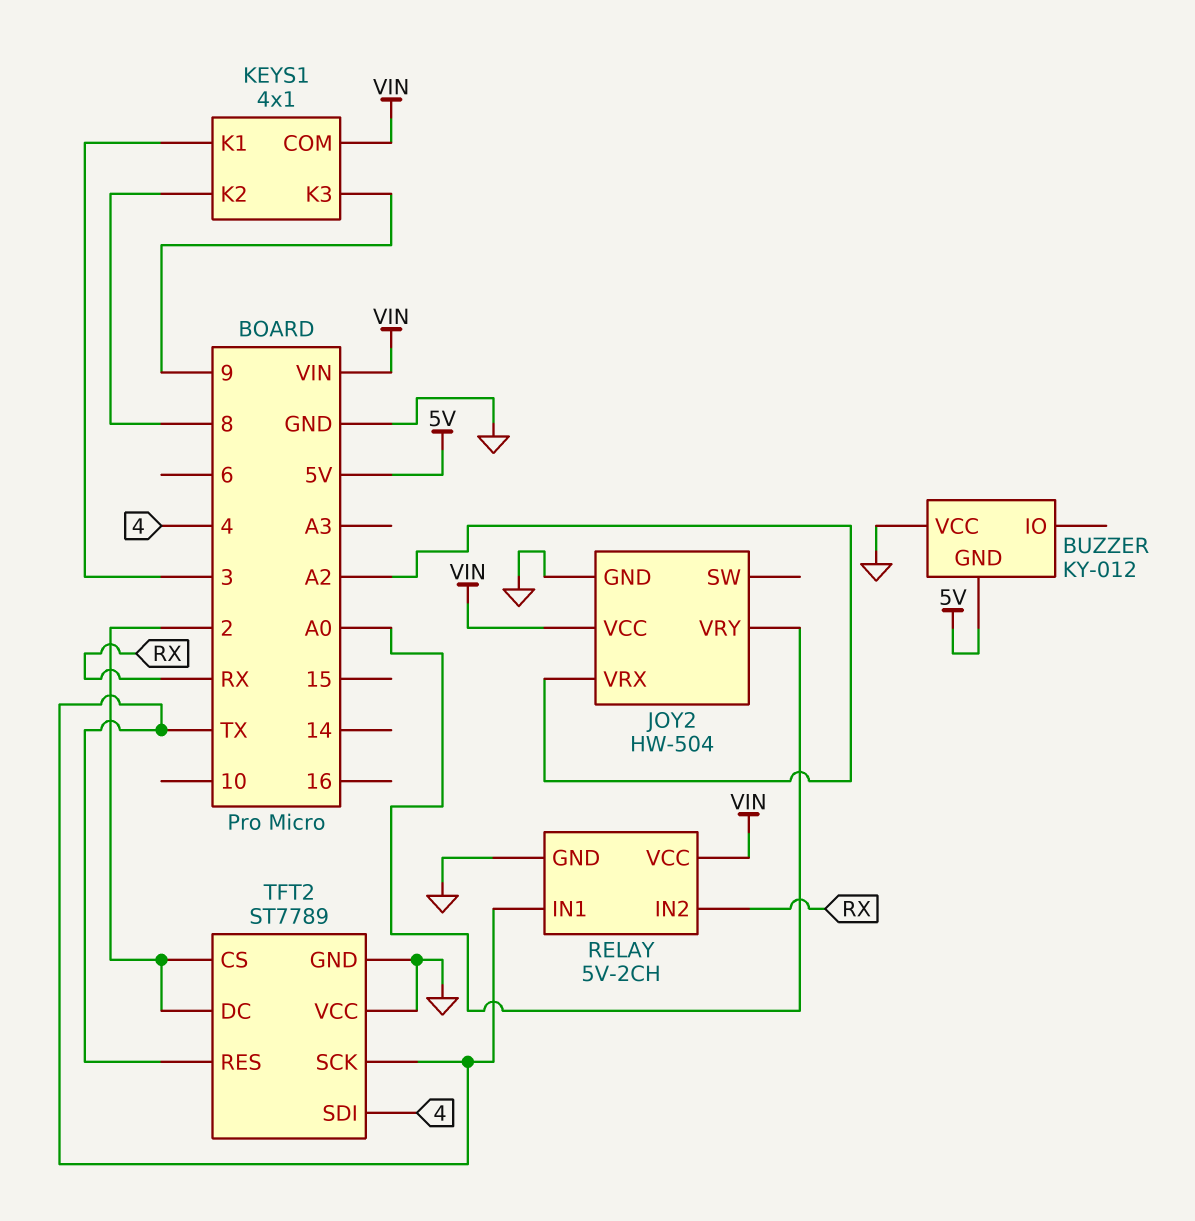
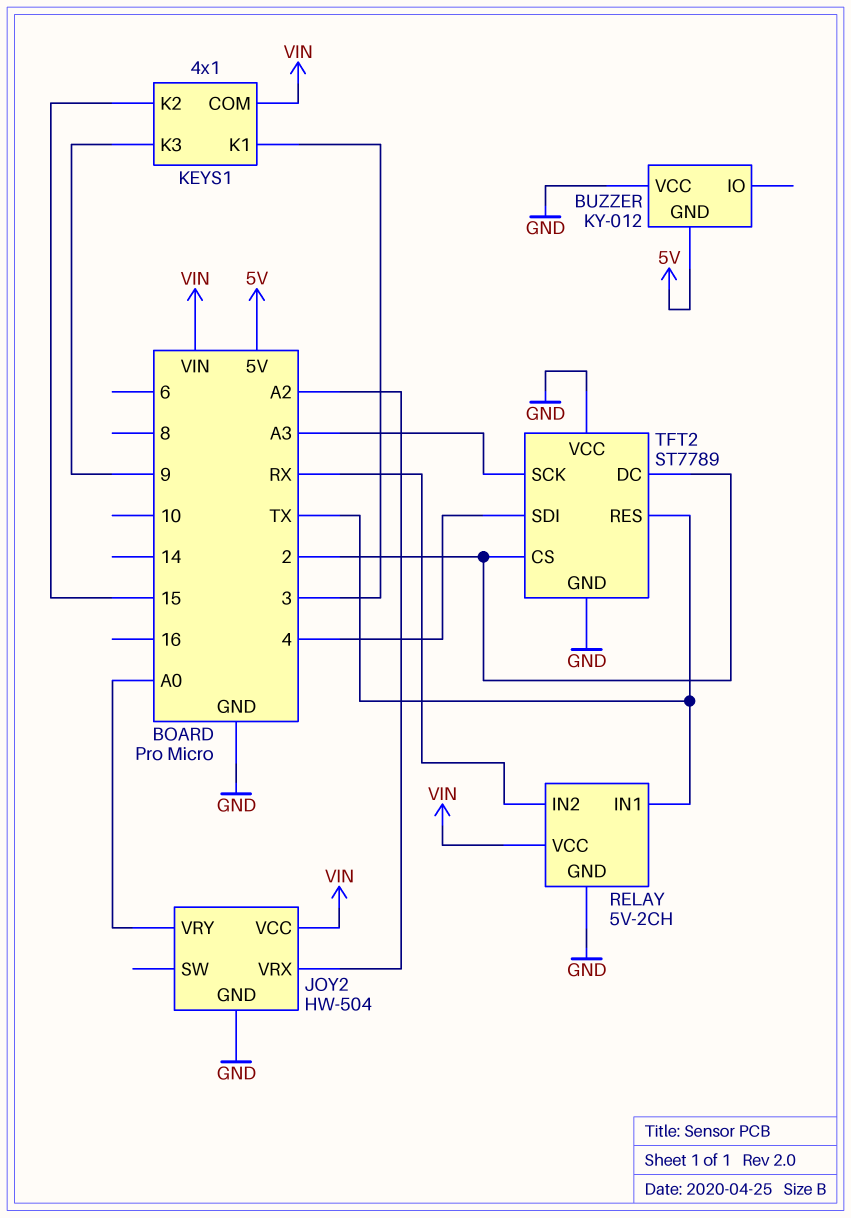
KEYS1 pin K2: 8 -> 15
TFT2 pin SCK: TX -> A3

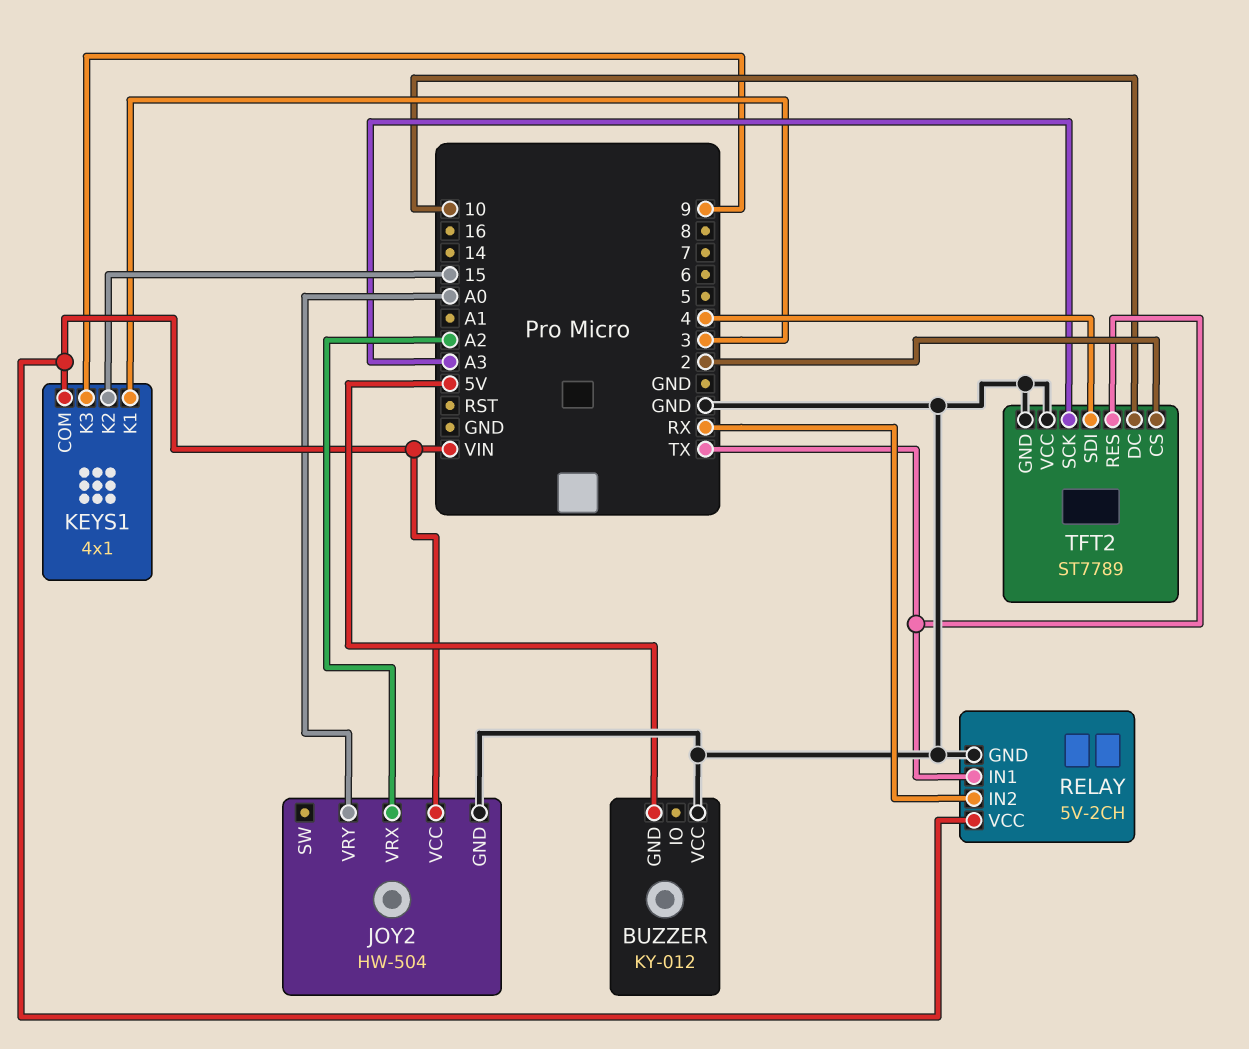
TFT2 pin DC: 2 -> 10

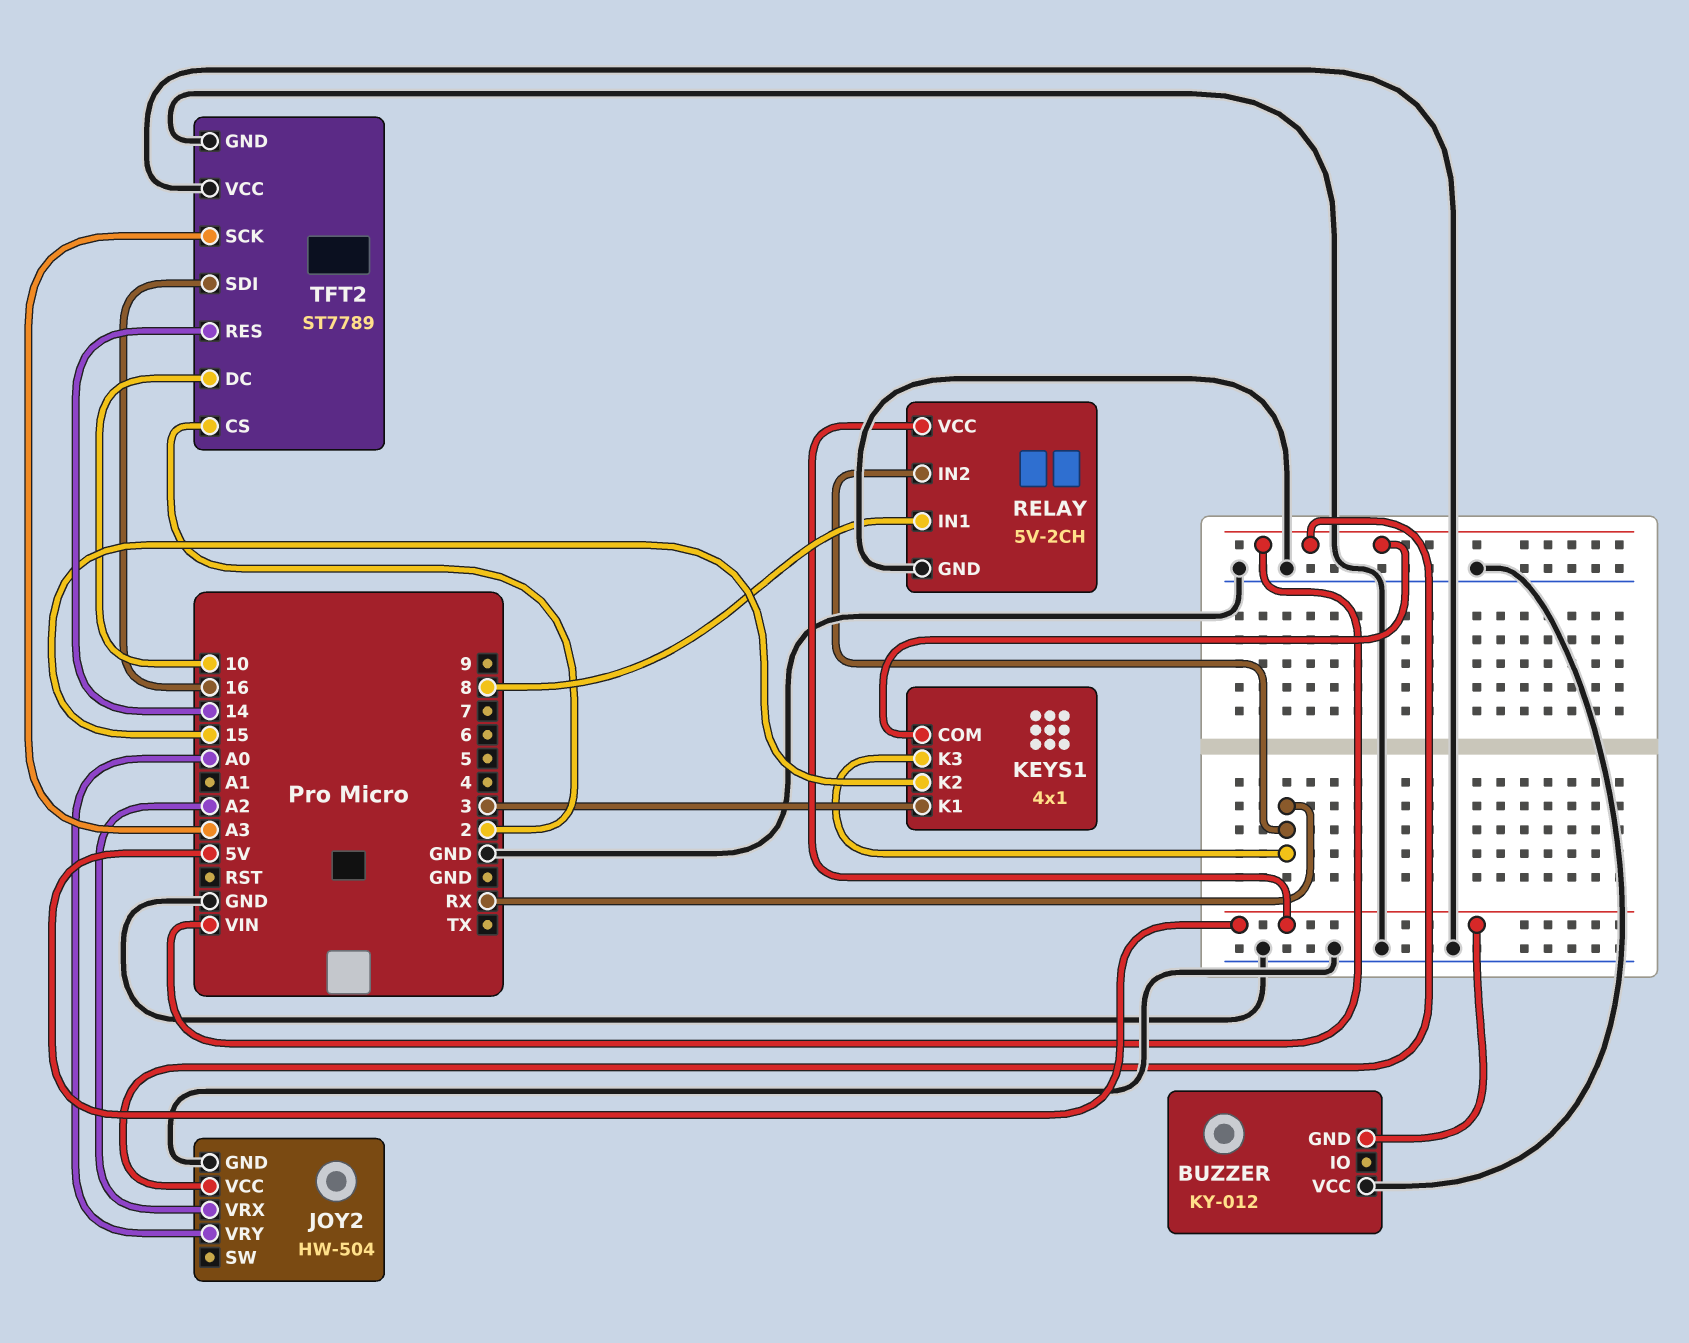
KEYS1 pin K3: 9 -> RX
RELAY pin IN1: TX -> 8
RELAY pin VCC: VIN -> 5V
TFT2 pin RES: TX -> 14
TFT2 pin SDI: 4 -> 16

